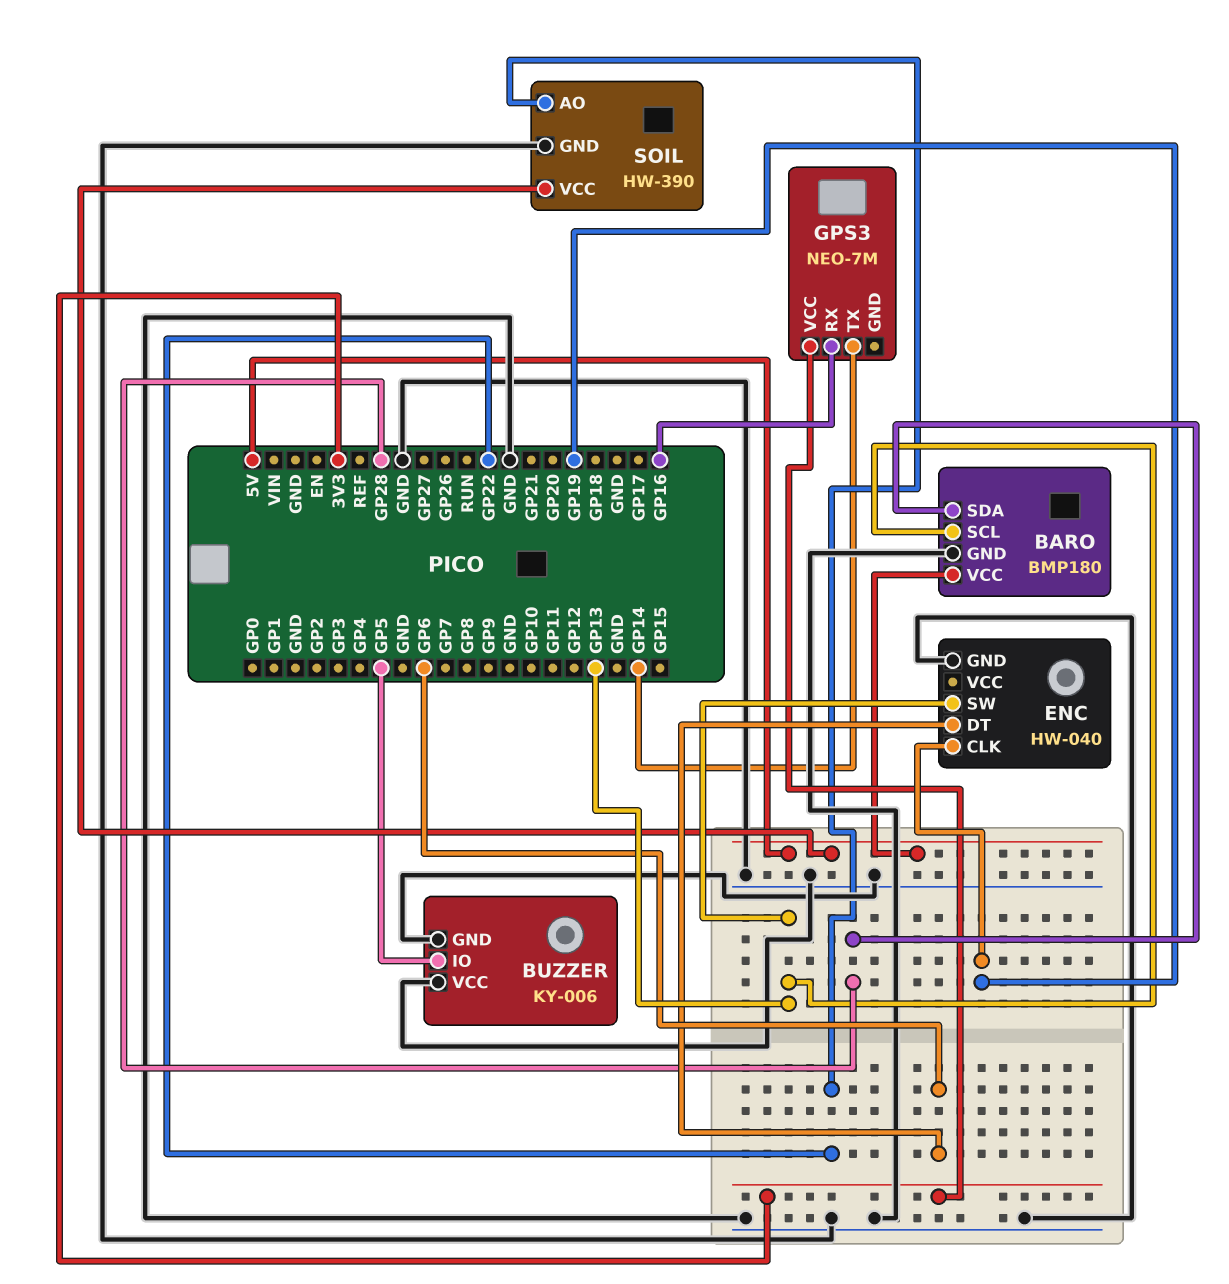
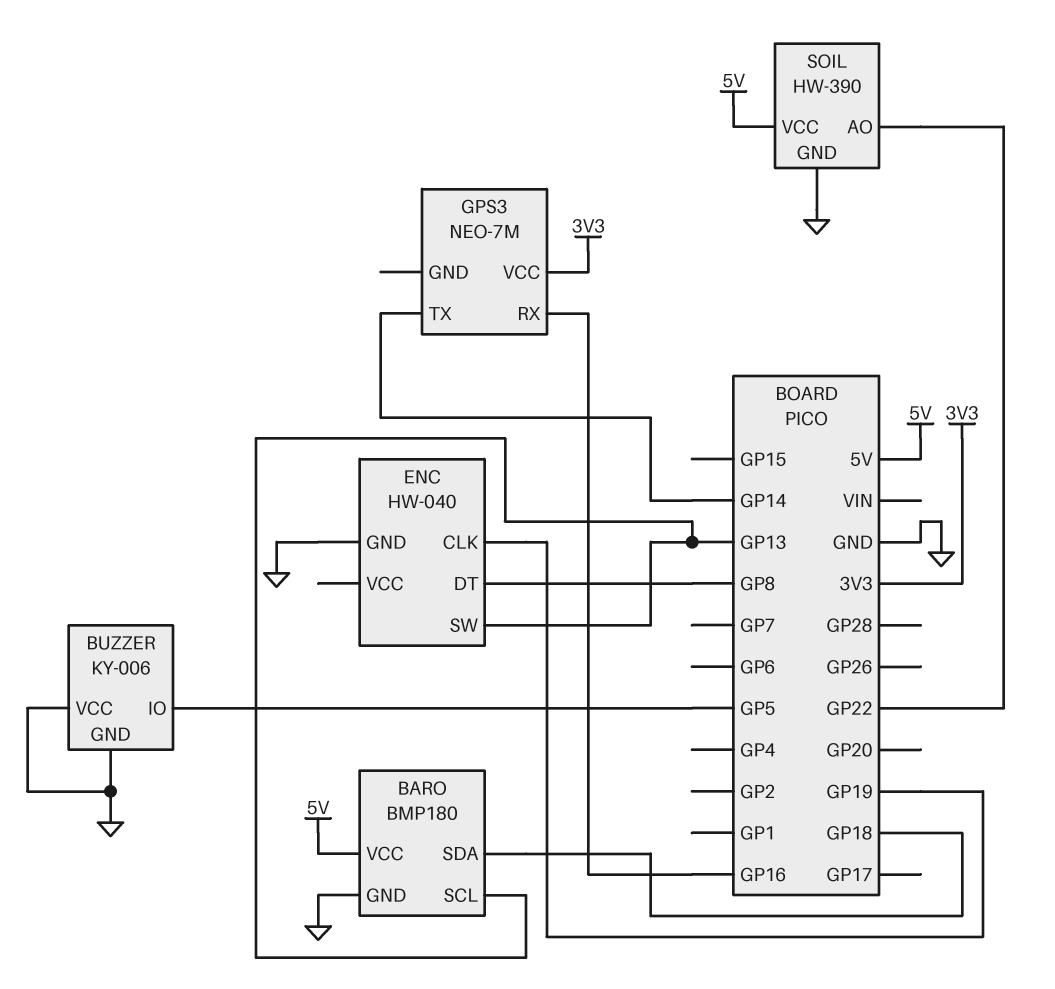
BARO pin SDA: GP28 -> GP18
ENC pin DT: GP6 -> GP8

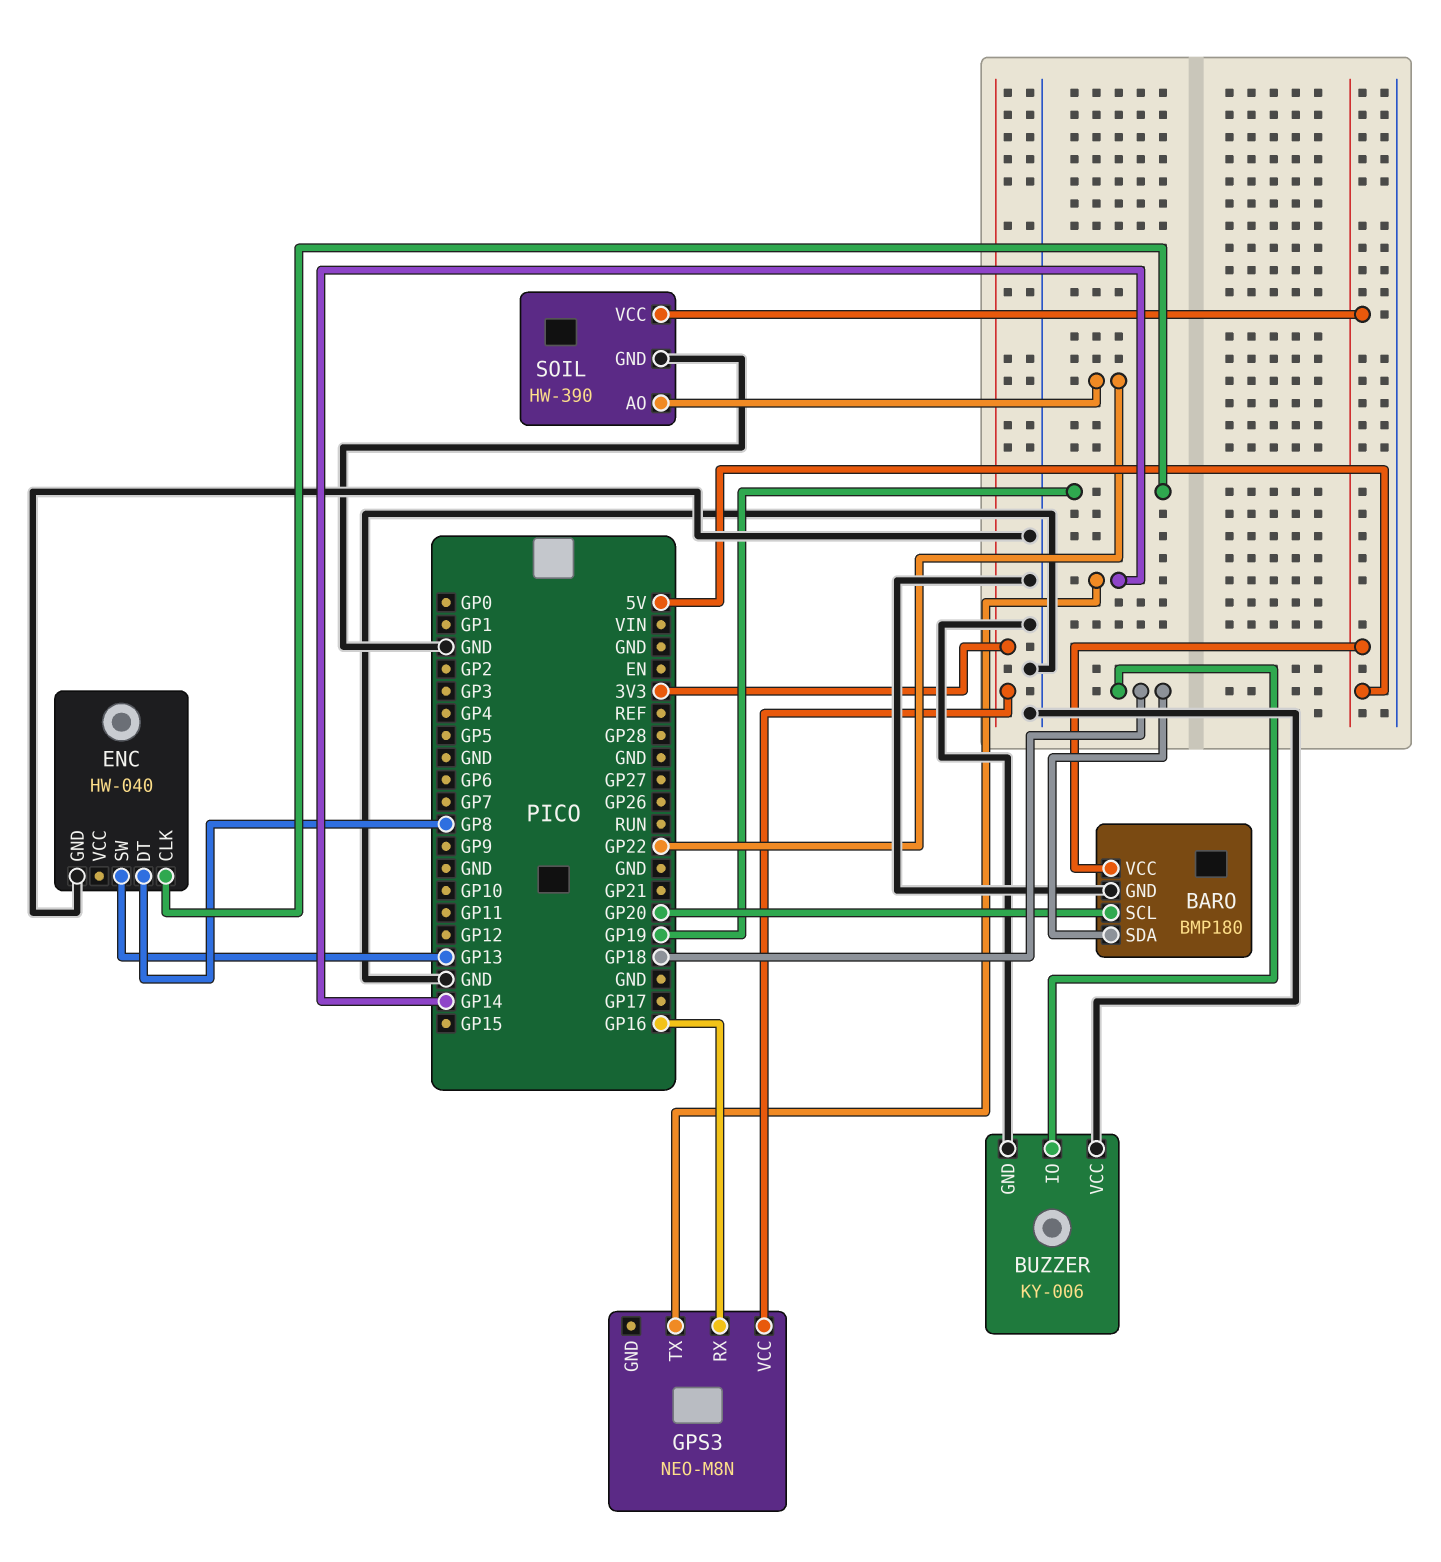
BARO pin SCL: GP13 -> GP20
BUZZER pin IO: GP5 -> GP18
GPS3: NEO-7M -> NEO-M8N

